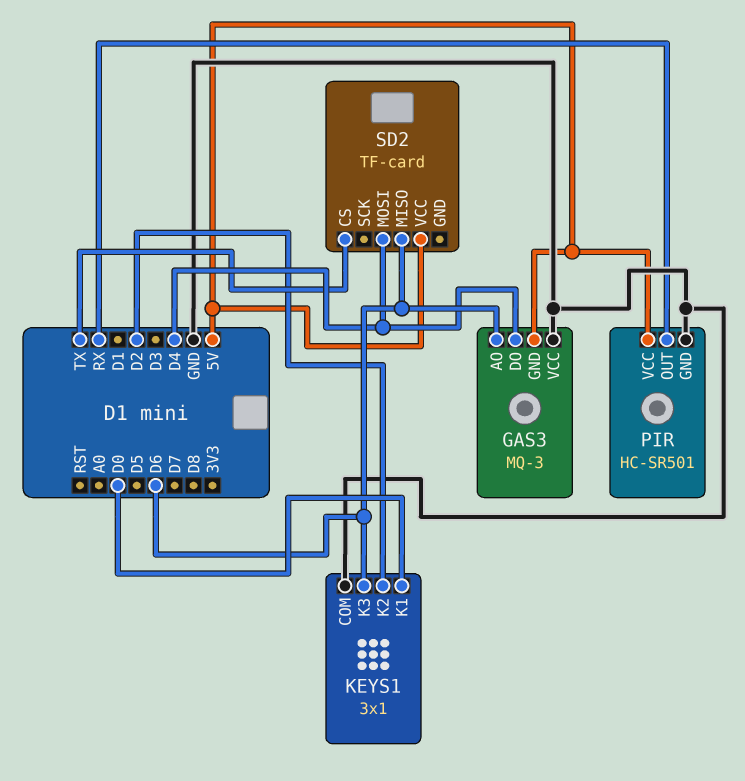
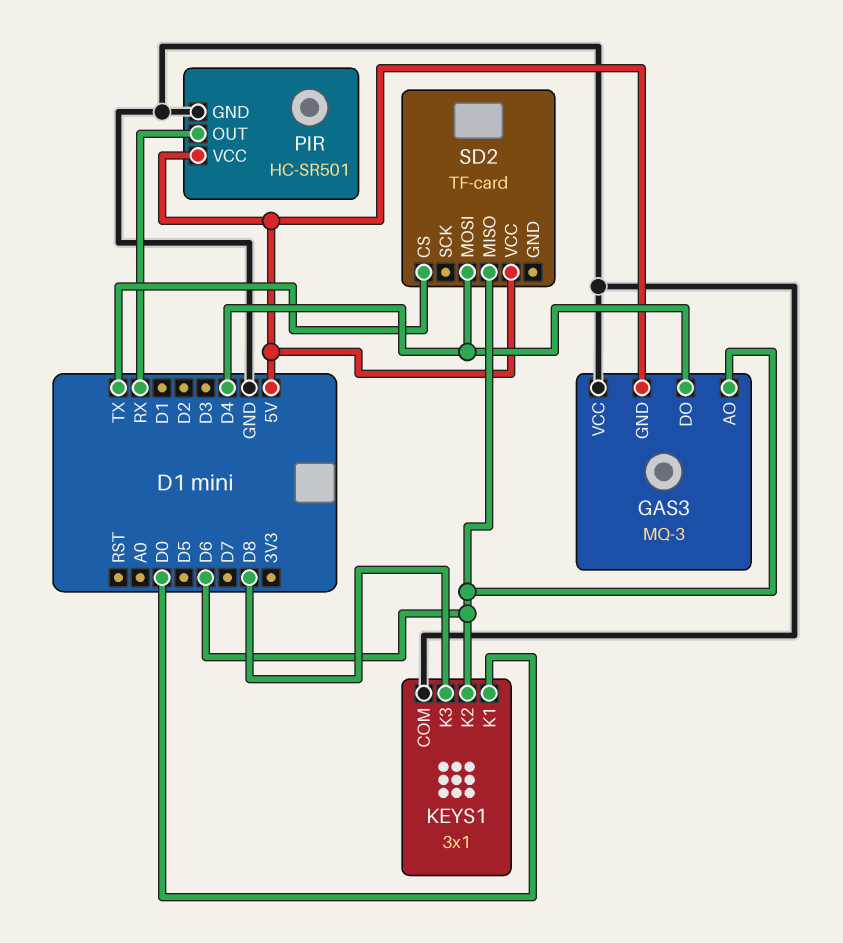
KEYS1 pin K2: D2 -> D6
KEYS1 pin K3: D6 -> D8

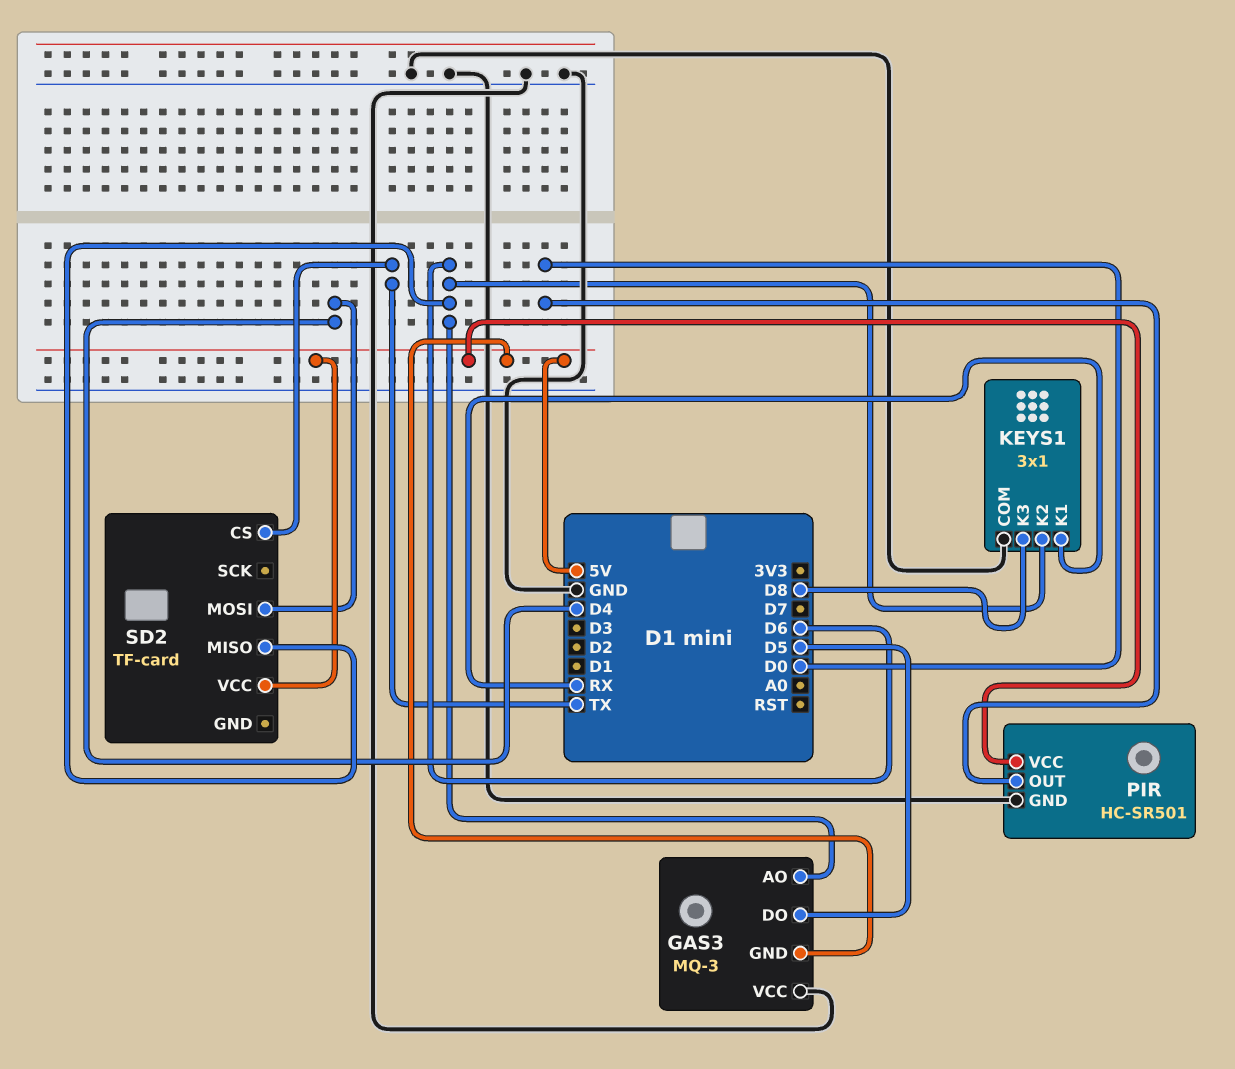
GAS3 pin DO: D4 -> D5
KEYS1 pin K1: D0 -> RX
PIR pin OUT: RX -> D0

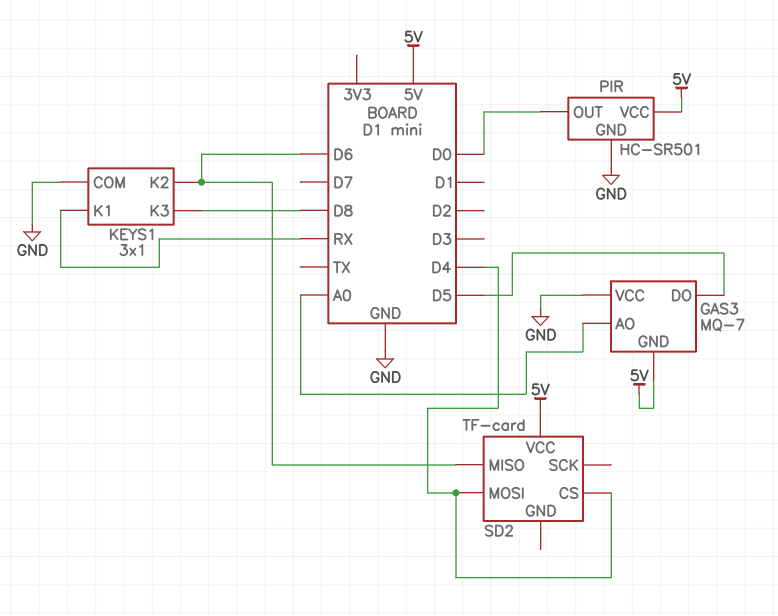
GAS3: MQ-3 -> MQ-7
GAS3 pin AO: D6 -> A0
SD2 pin CS: TX -> D4

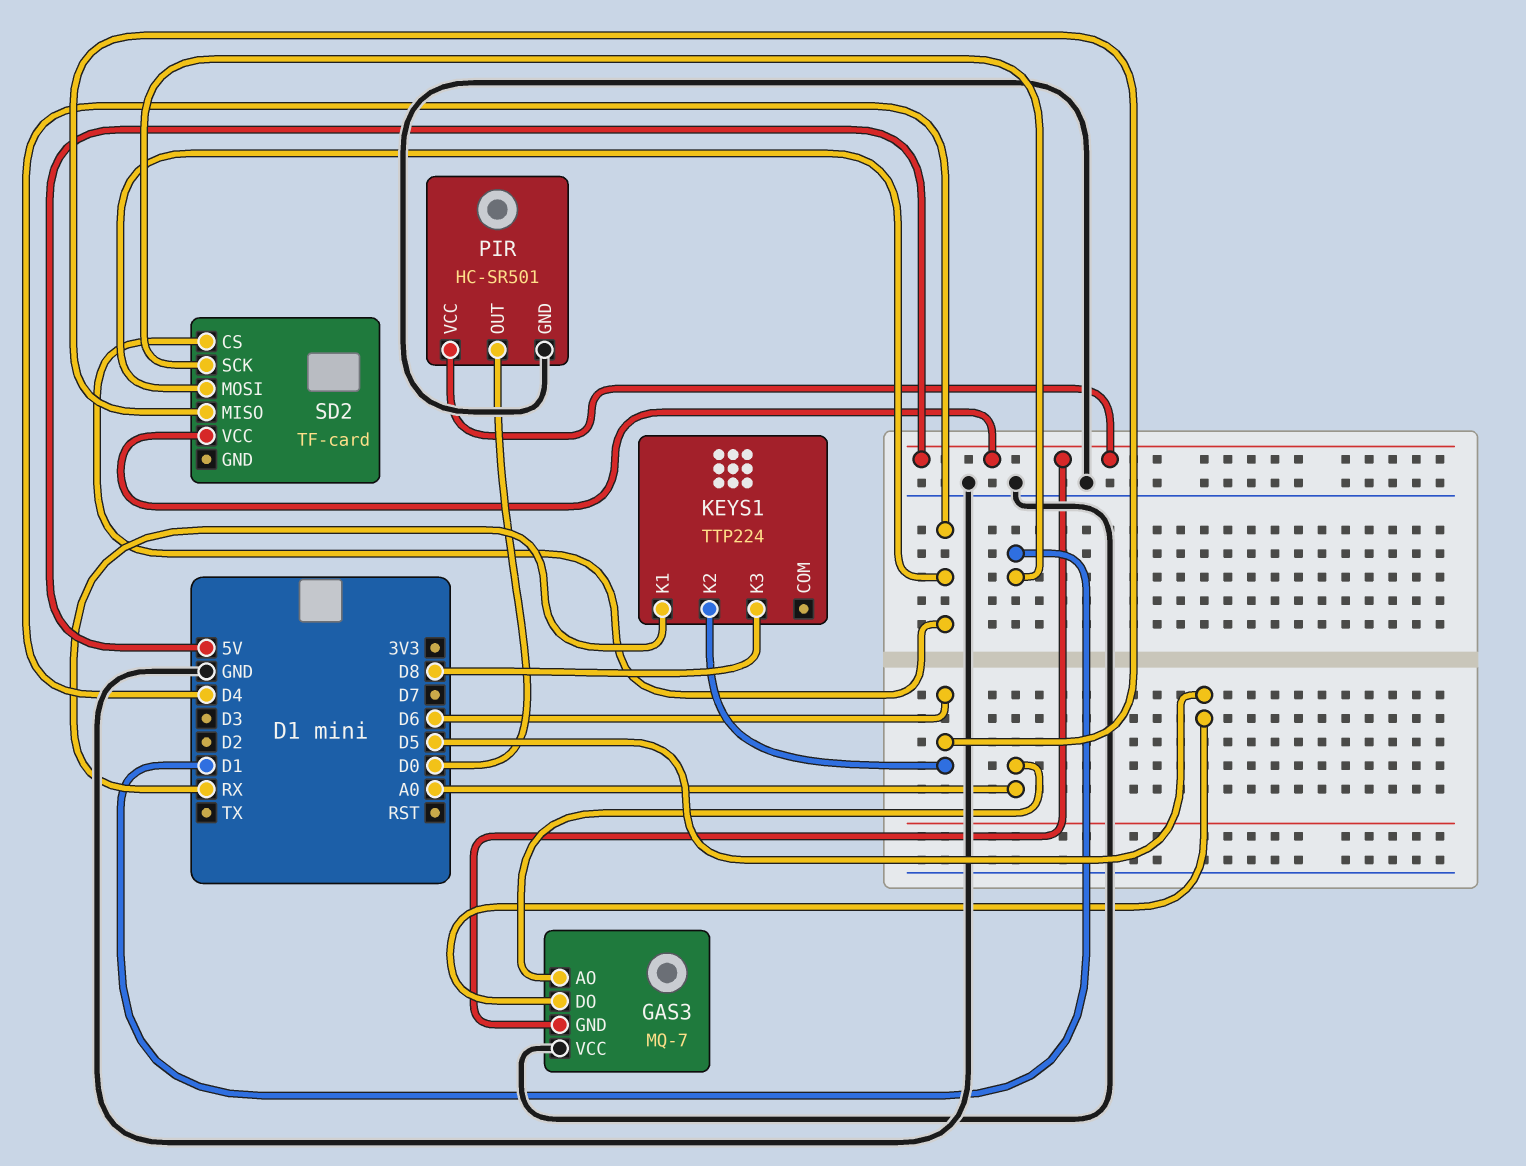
KEYS1: 3x1 -> TTP224
KEYS1 pin COM: GND -> none
SD2 pin SCK: none -> D1

